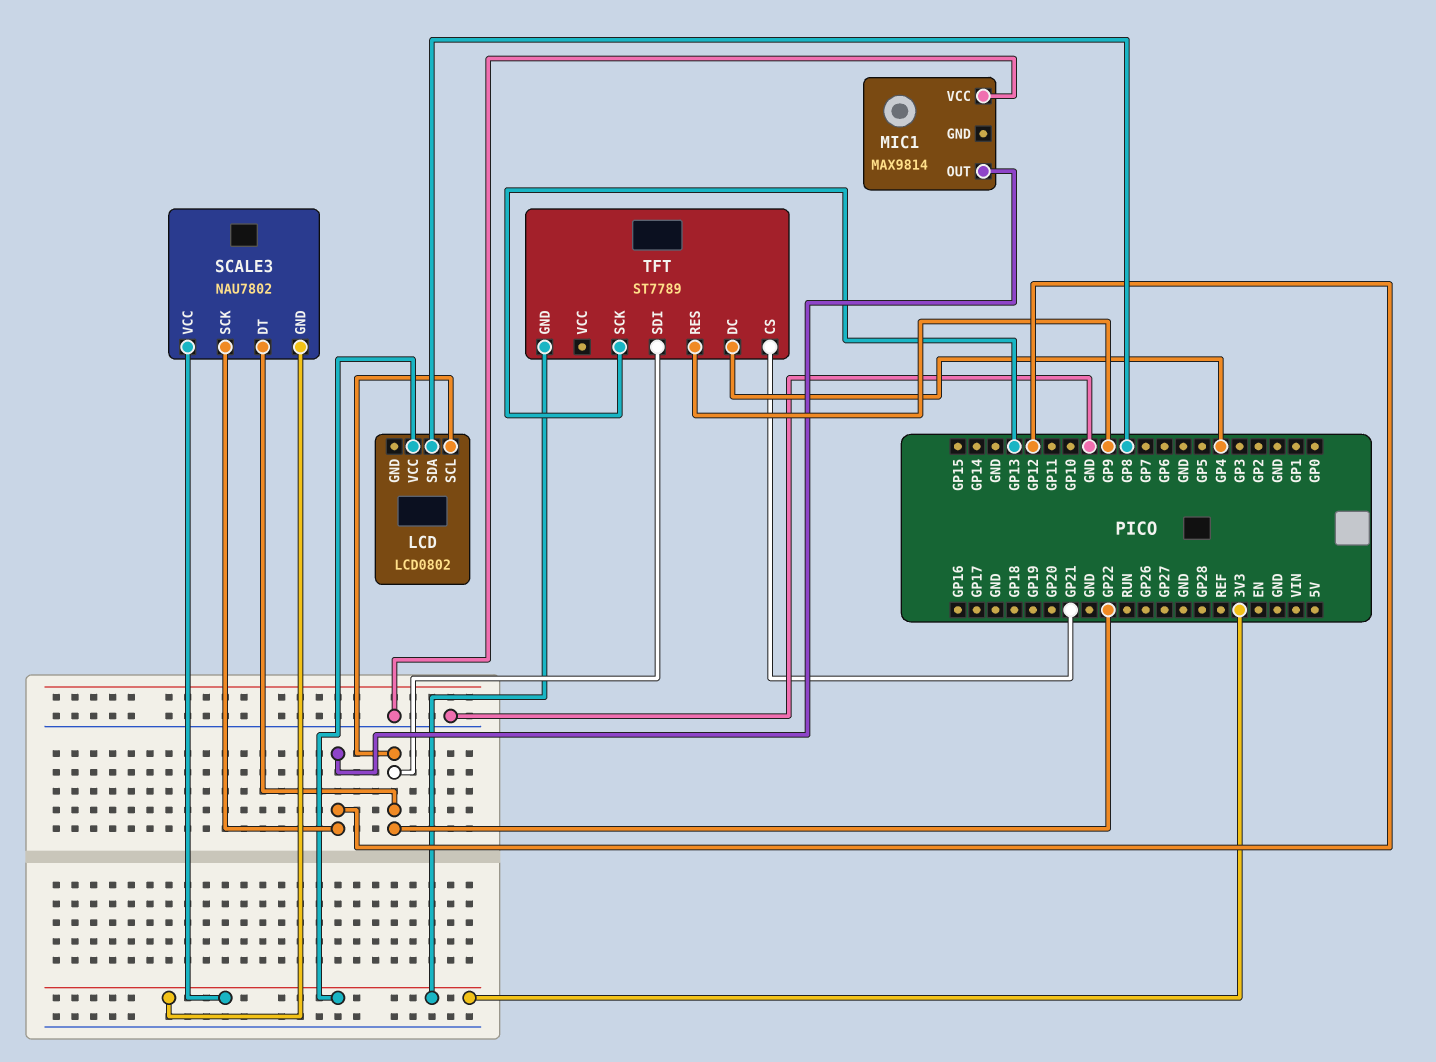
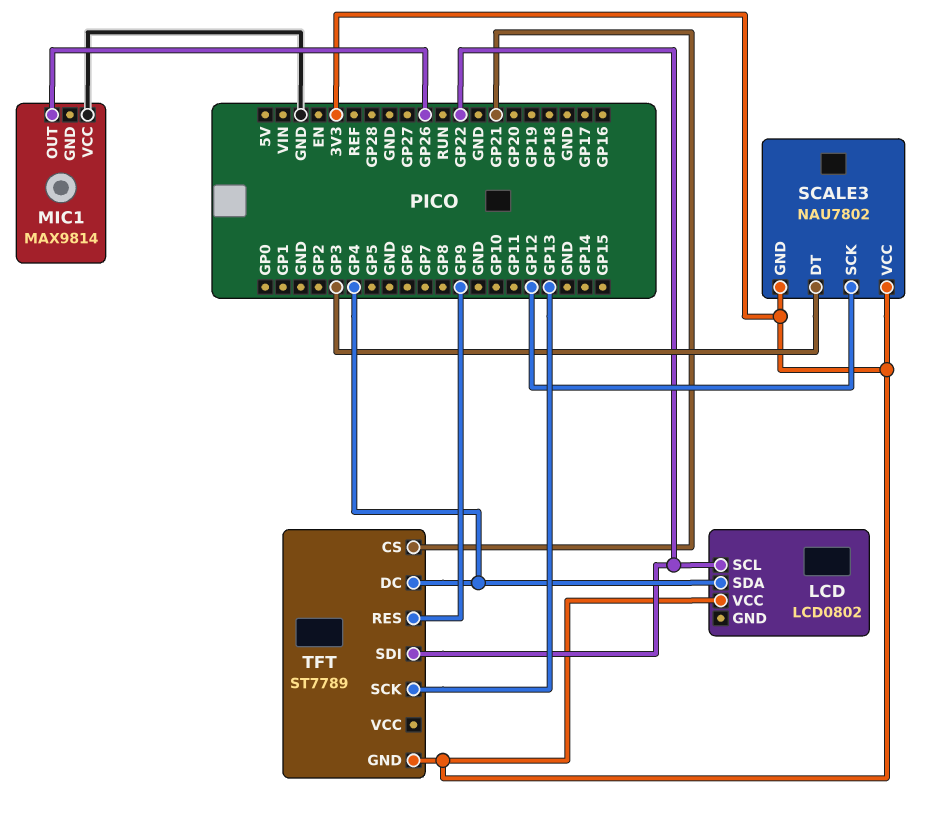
LCD pin SDA: GP8 -> GP4
MIC1 pin OUT: GP12 -> GP26
SCALE3 pin DT: GP22 -> GP3

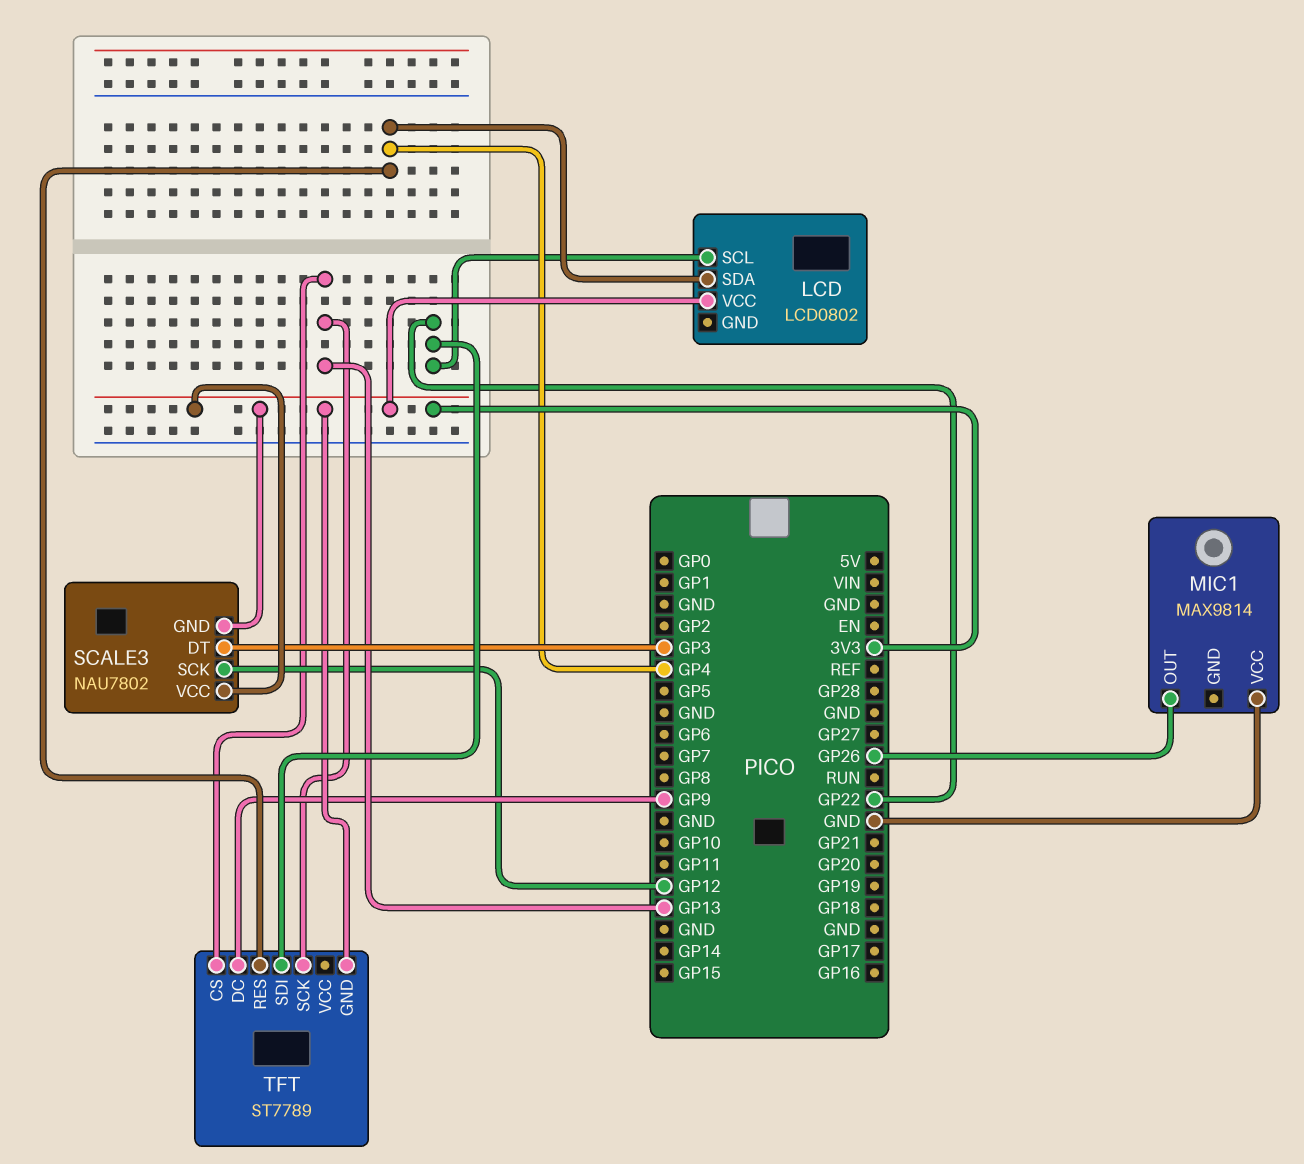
TFT pin CS: GP21 -> GP13
TFT pin DC: GP4 -> GP9
TFT pin RES: GP9 -> GP4

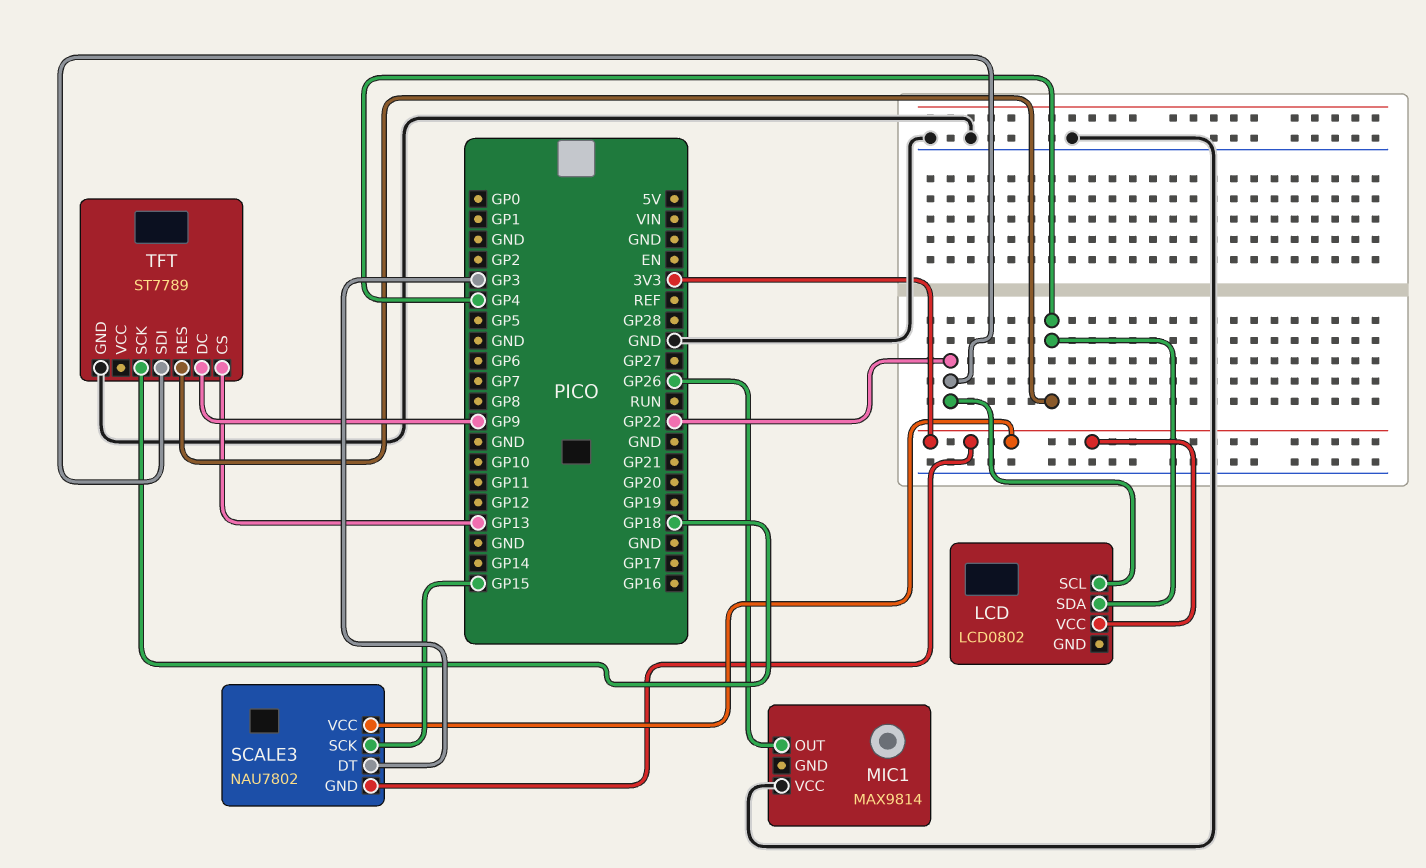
SCALE3 pin SCK: GP12 -> GP15
TFT pin GND: 3V3 -> GND
TFT pin SCK: GP13 -> GP18

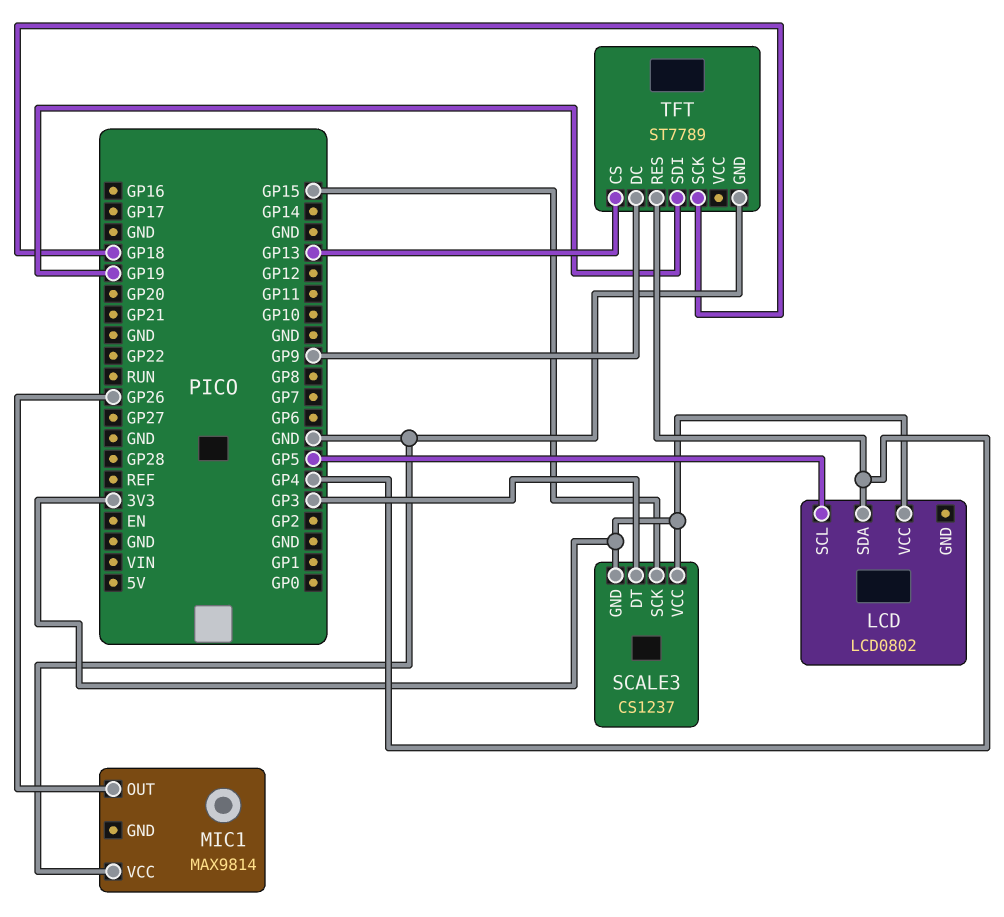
LCD pin SCL: GP22 -> GP5
SCALE3: NAU7802 -> CS1237
TFT pin SDI: GP22 -> GP19

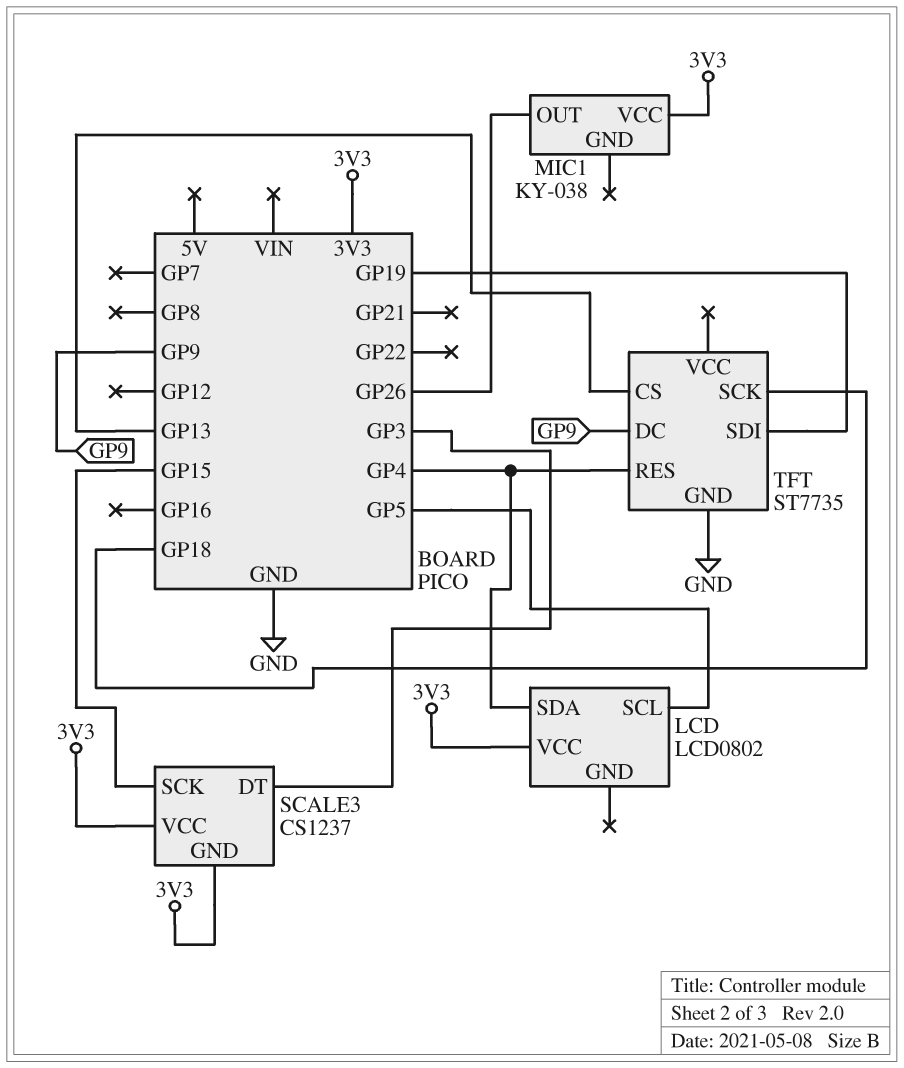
MIC1: MAX9814 -> KY-038
MIC1 pin VCC: GND -> 3V3
TFT: ST7789 -> ST7735

